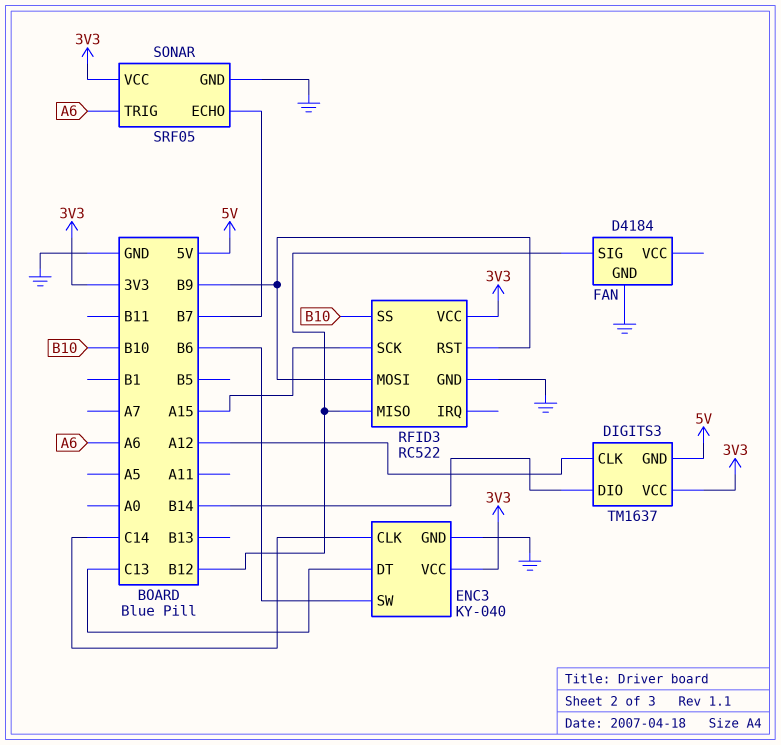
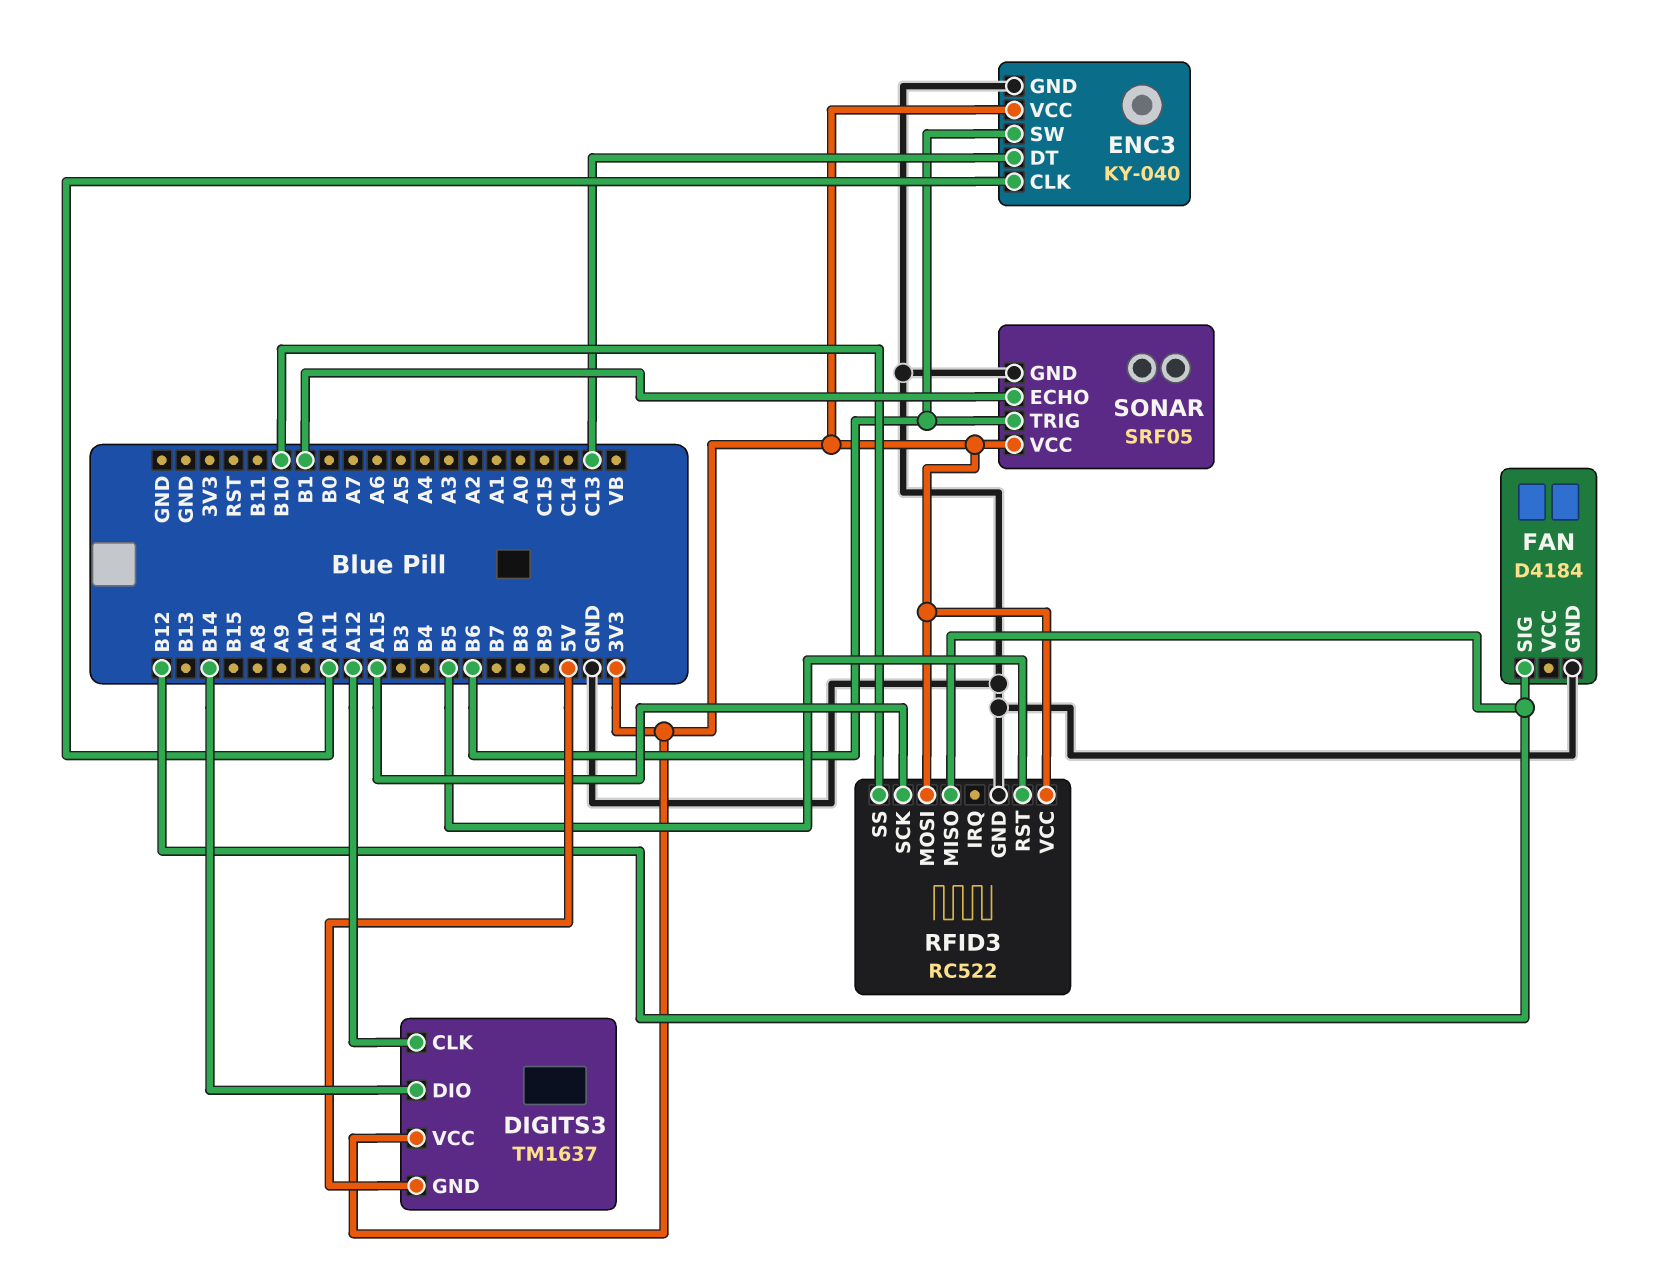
ENC3 pin CLK: C14 -> A11
RFID3 pin MOSI: B9 -> 3V3
RFID3 pin RST: B9 -> B5
SONAR pin ECHO: B7 -> B1
SONAR pin TRIG: A6 -> B6

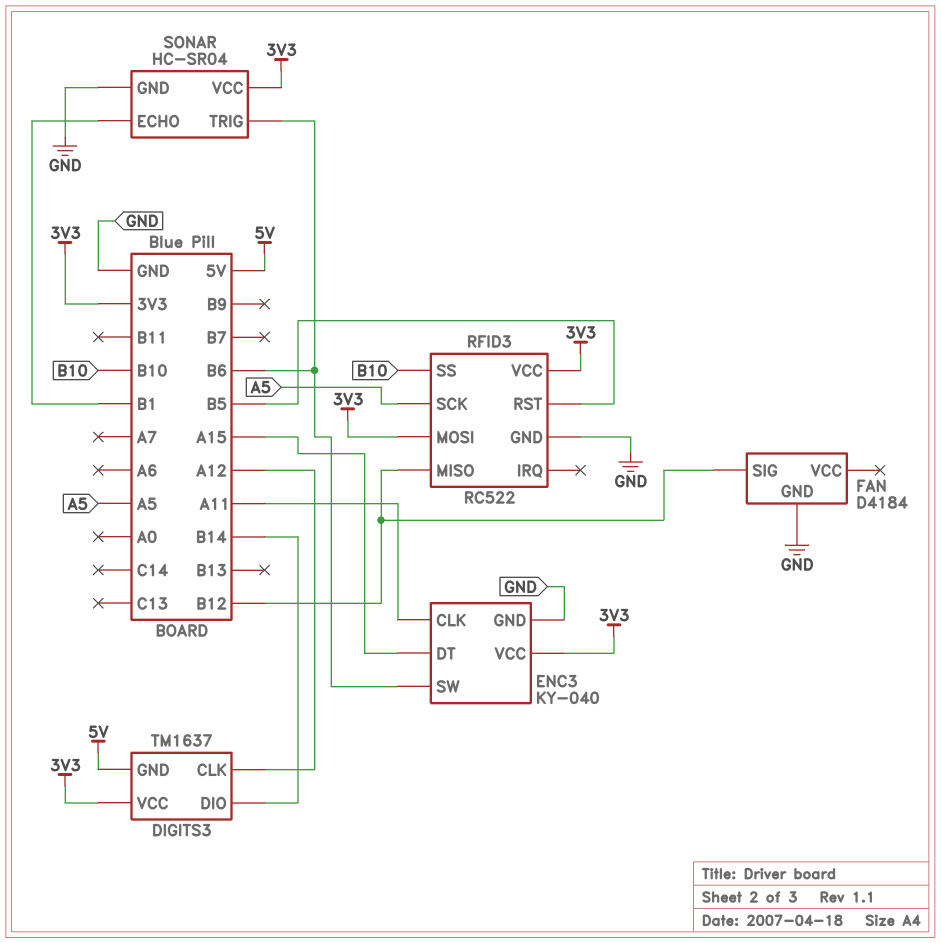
ENC3 pin DT: C13 -> A15
RFID3 pin SCK: A15 -> A5
SONAR: SRF05 -> HC-SR04

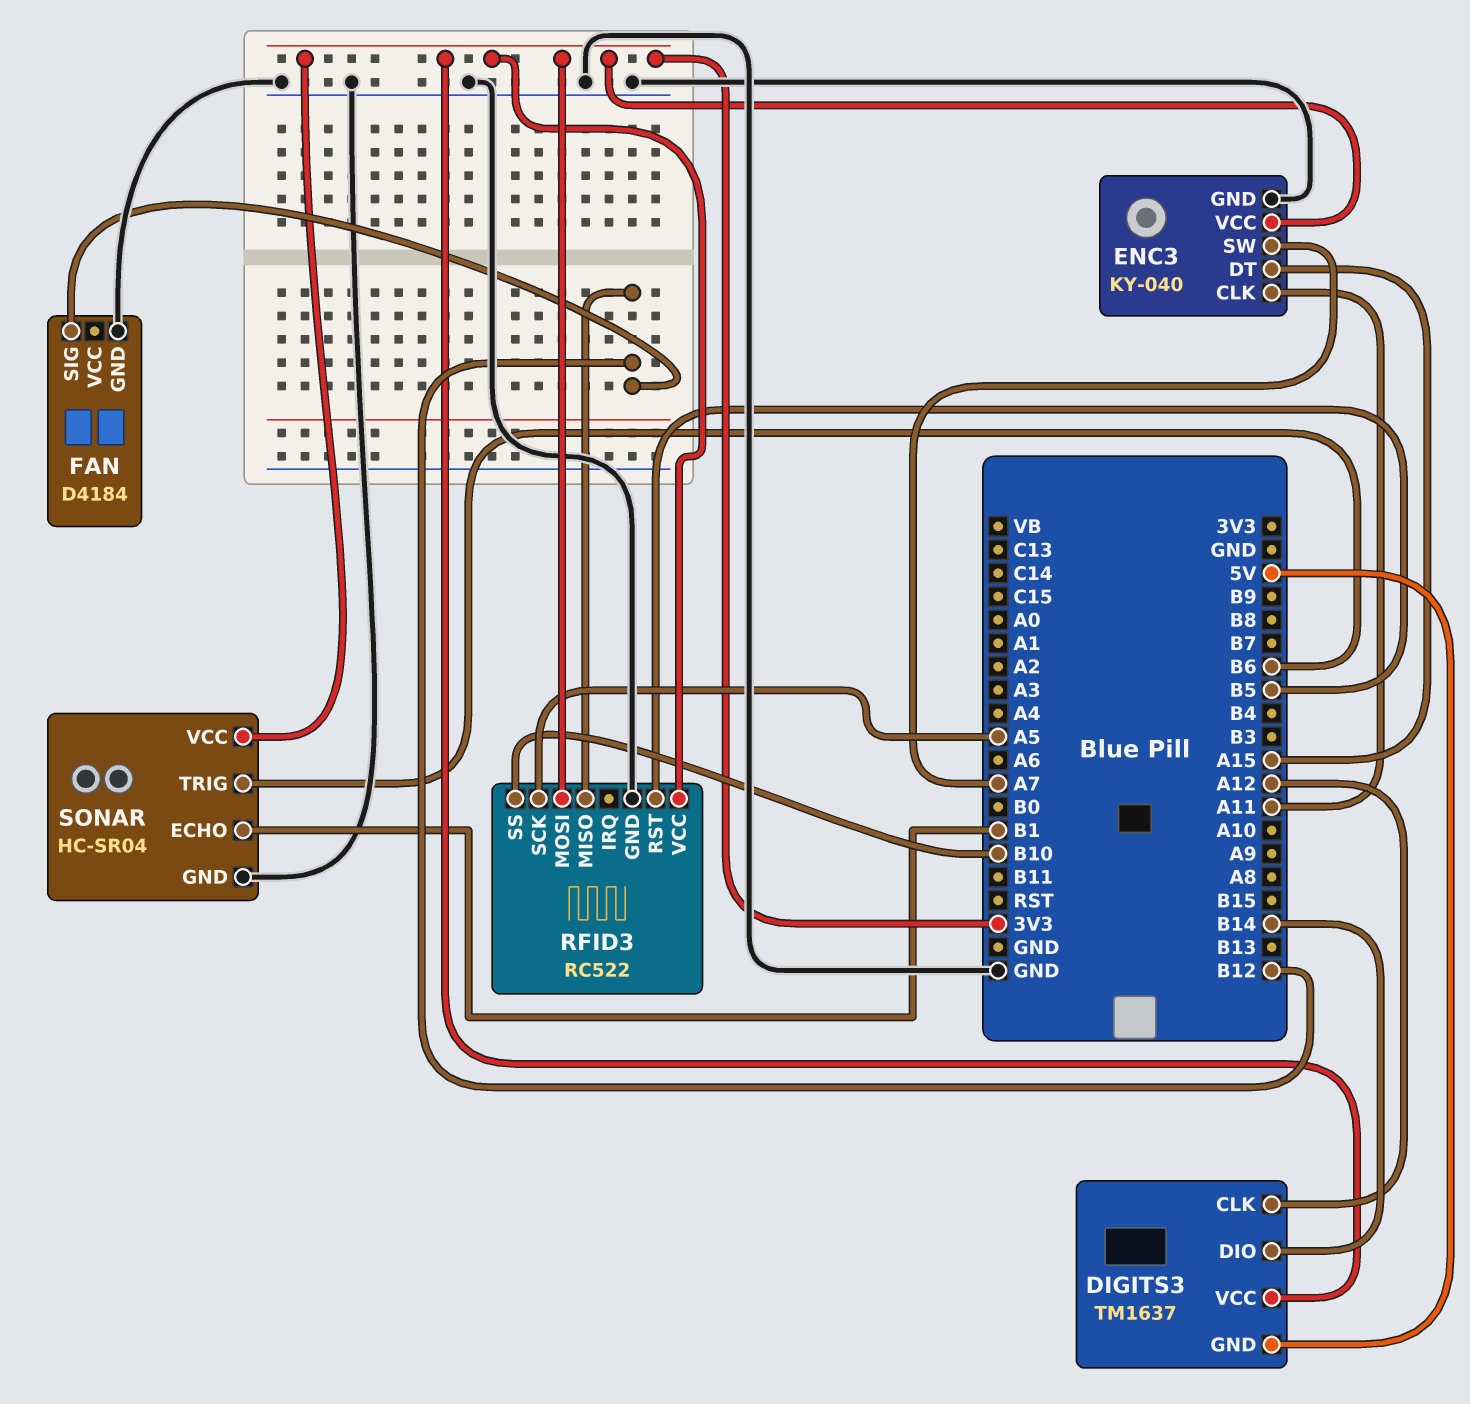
ENC3 pin SW: B6 -> A7

